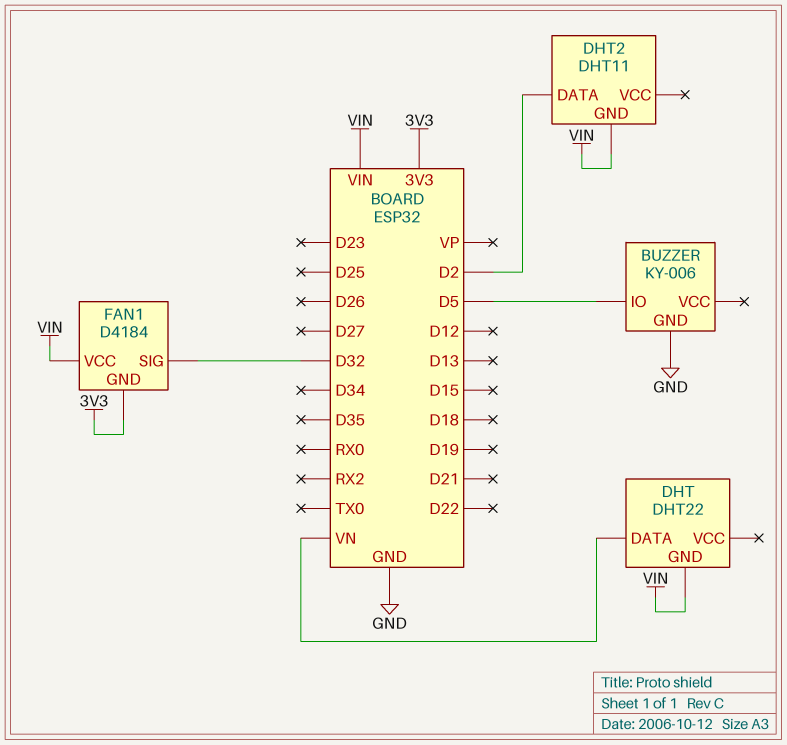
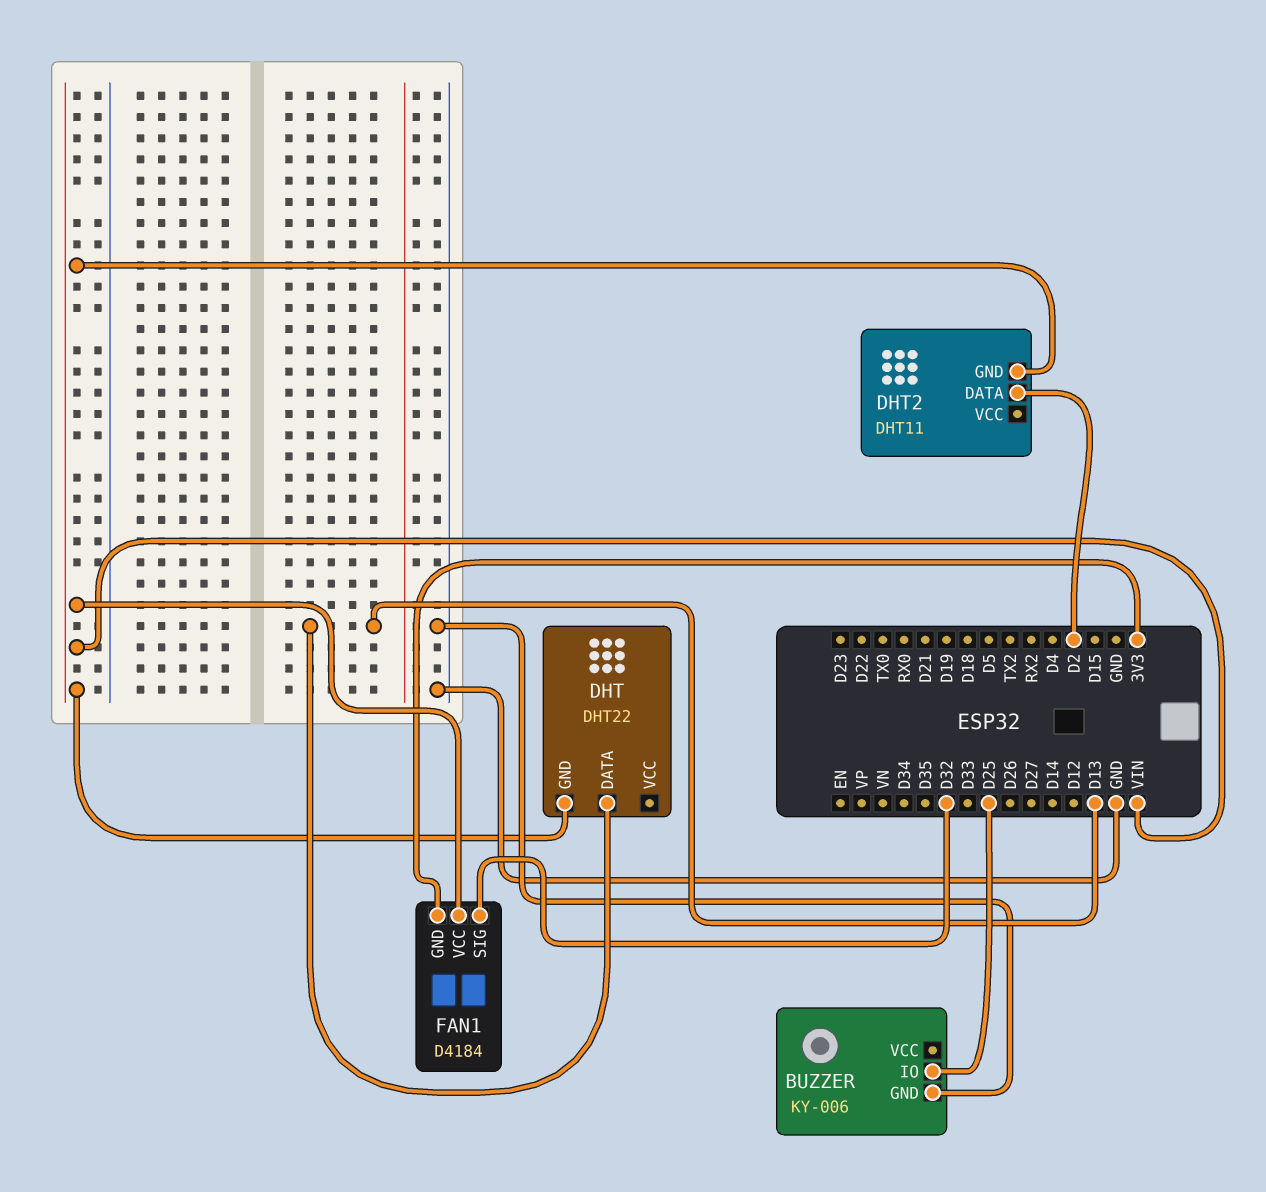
BUZZER pin IO: D5 -> D25
DHT pin DATA: VN -> D13

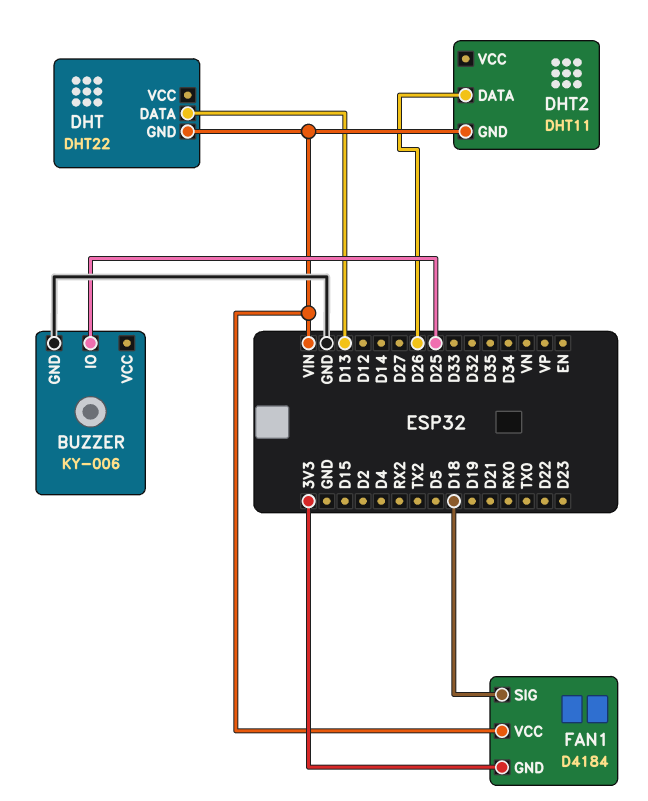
DHT2 pin DATA: D2 -> D26
FAN1 pin SIG: D32 -> D18

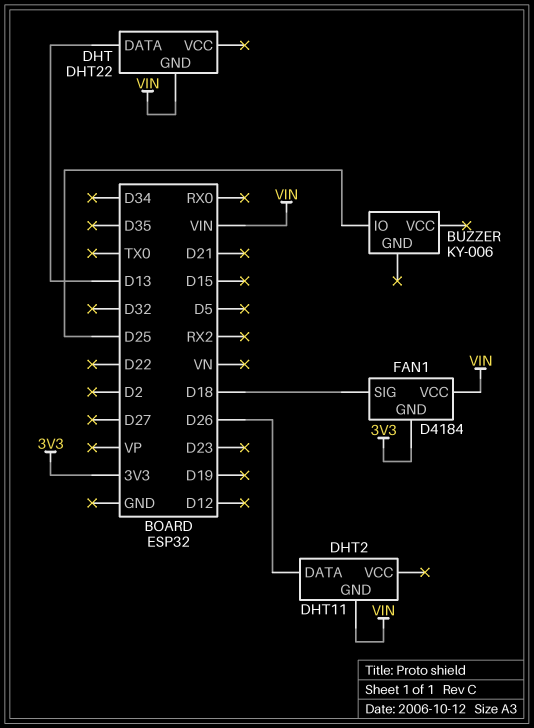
BUZZER pin GND: GND -> none

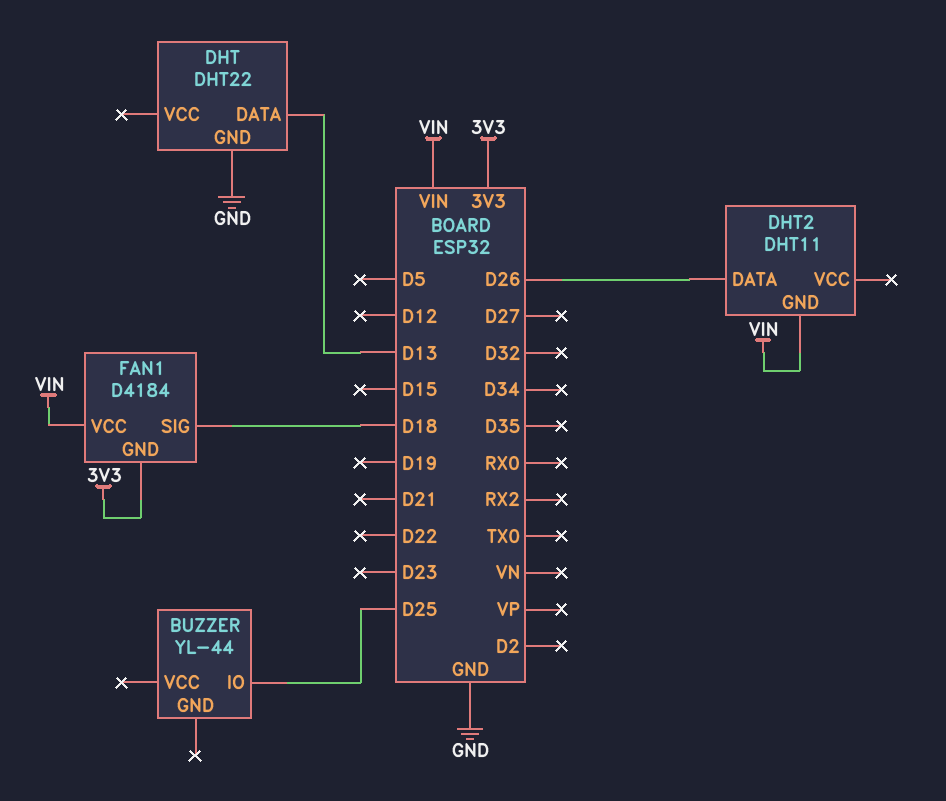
BUZZER: KY-006 -> YL-44
DHT pin GND: VIN -> GND

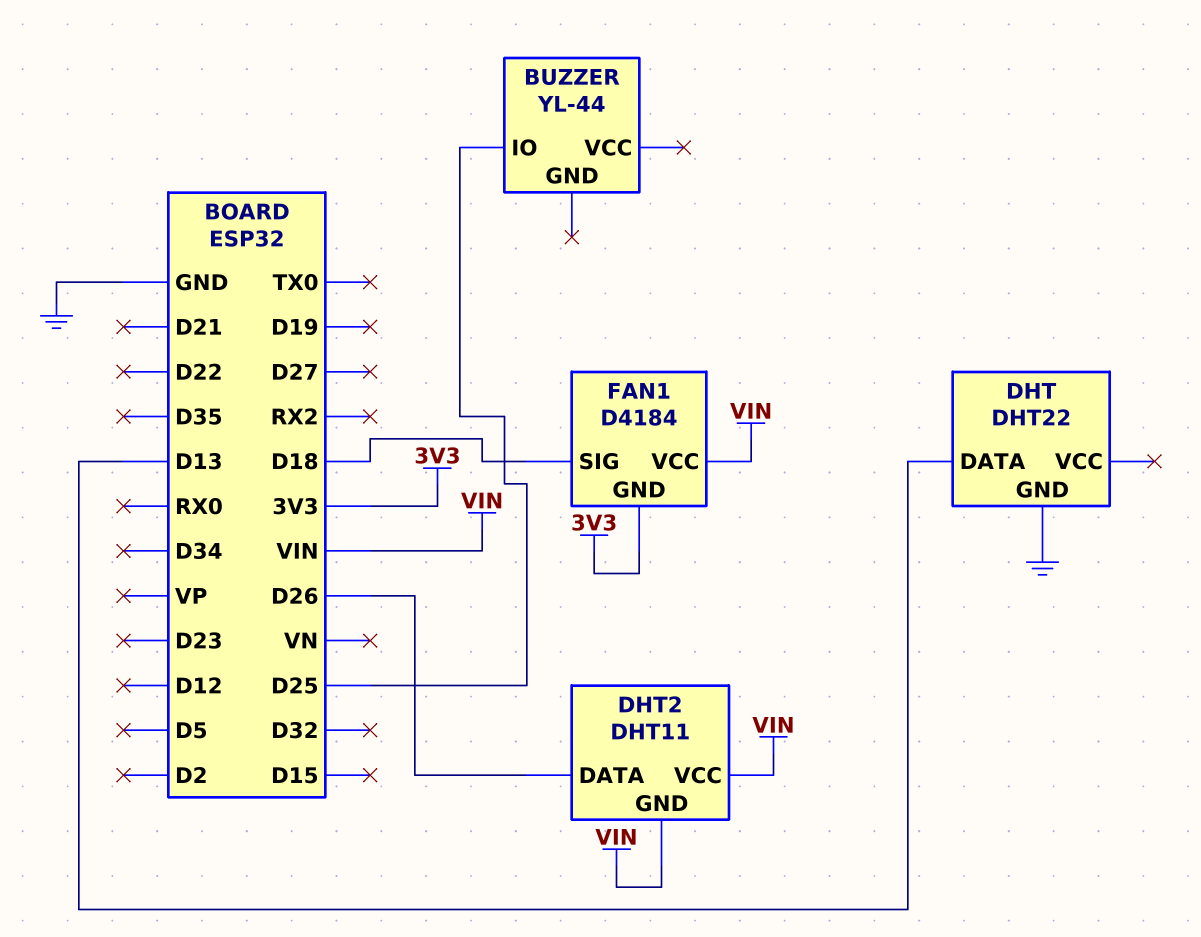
DHT2 pin VCC: none -> VIN

